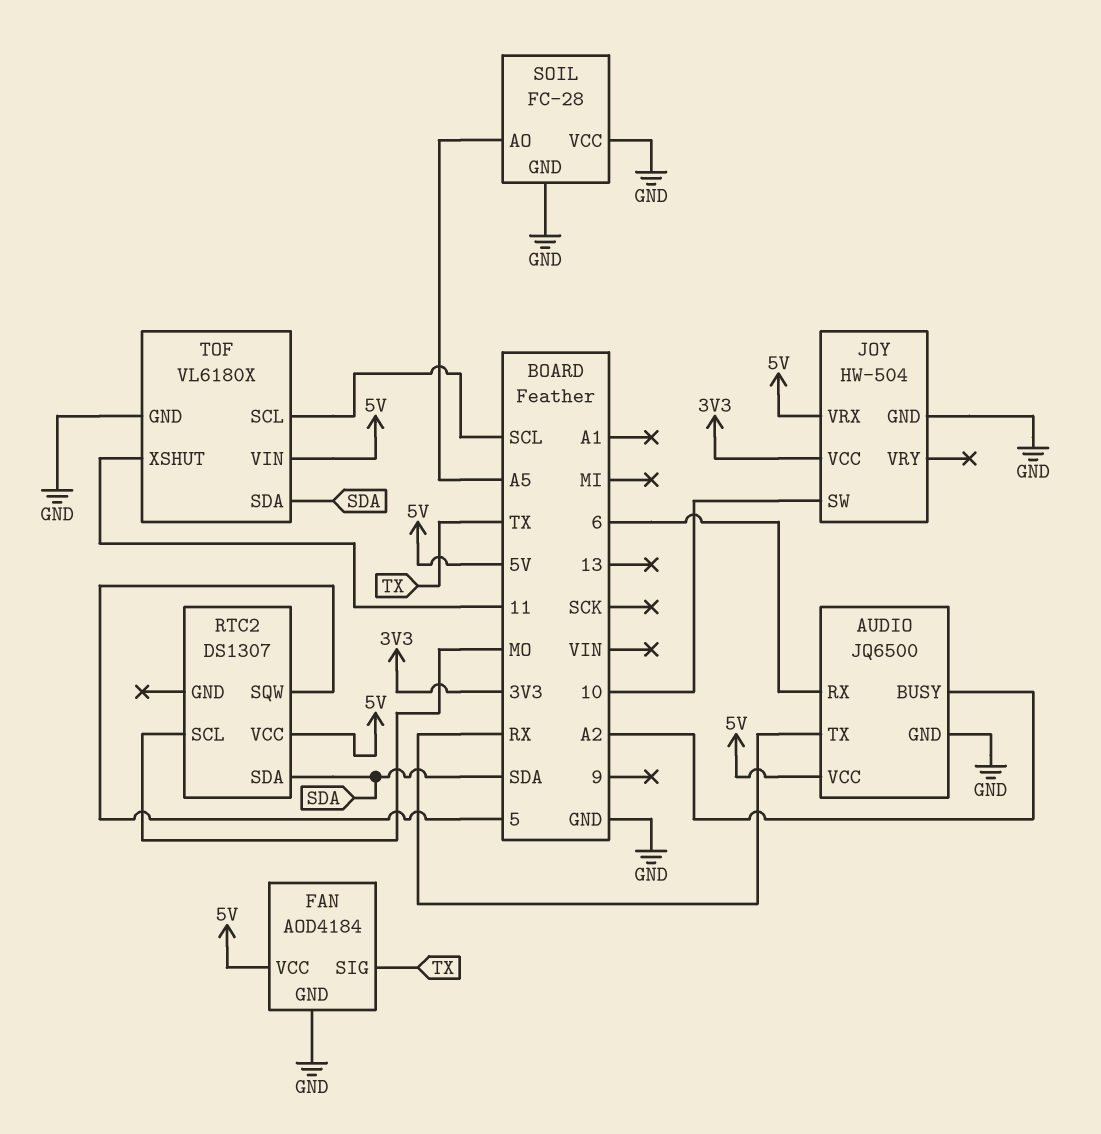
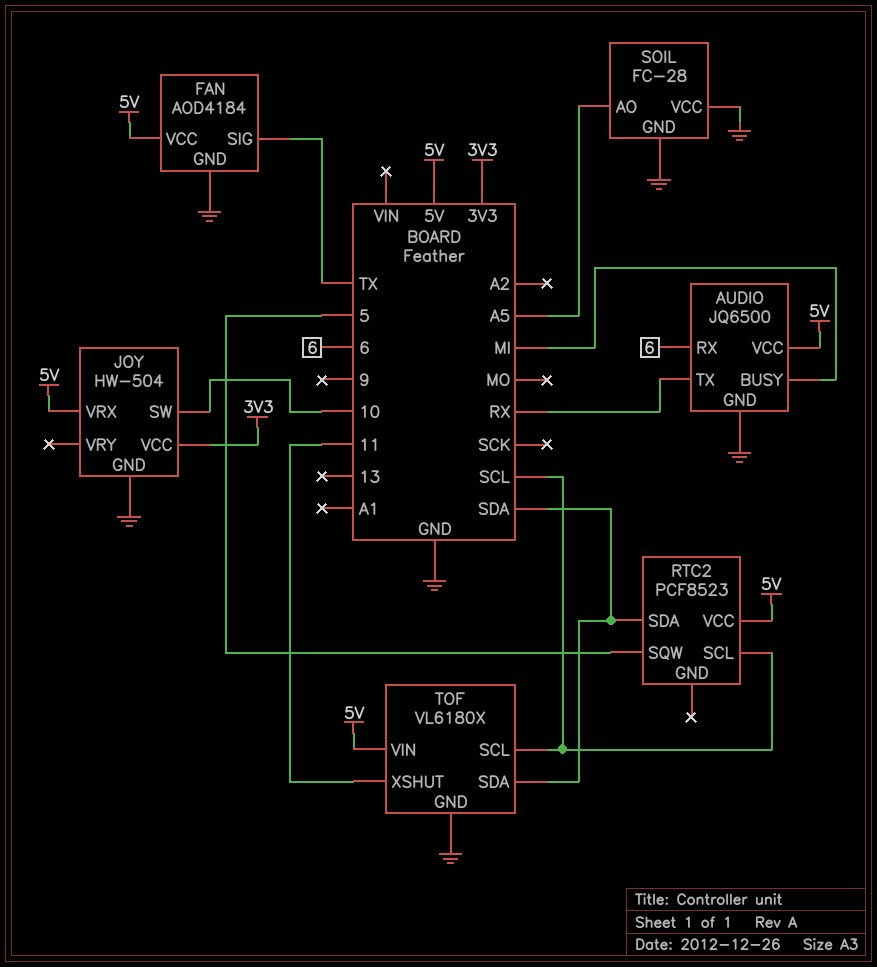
AUDIO pin BUSY: A2 -> MI
RTC2: DS1307 -> PCF8523
RTC2 pin SCL: MO -> SCL

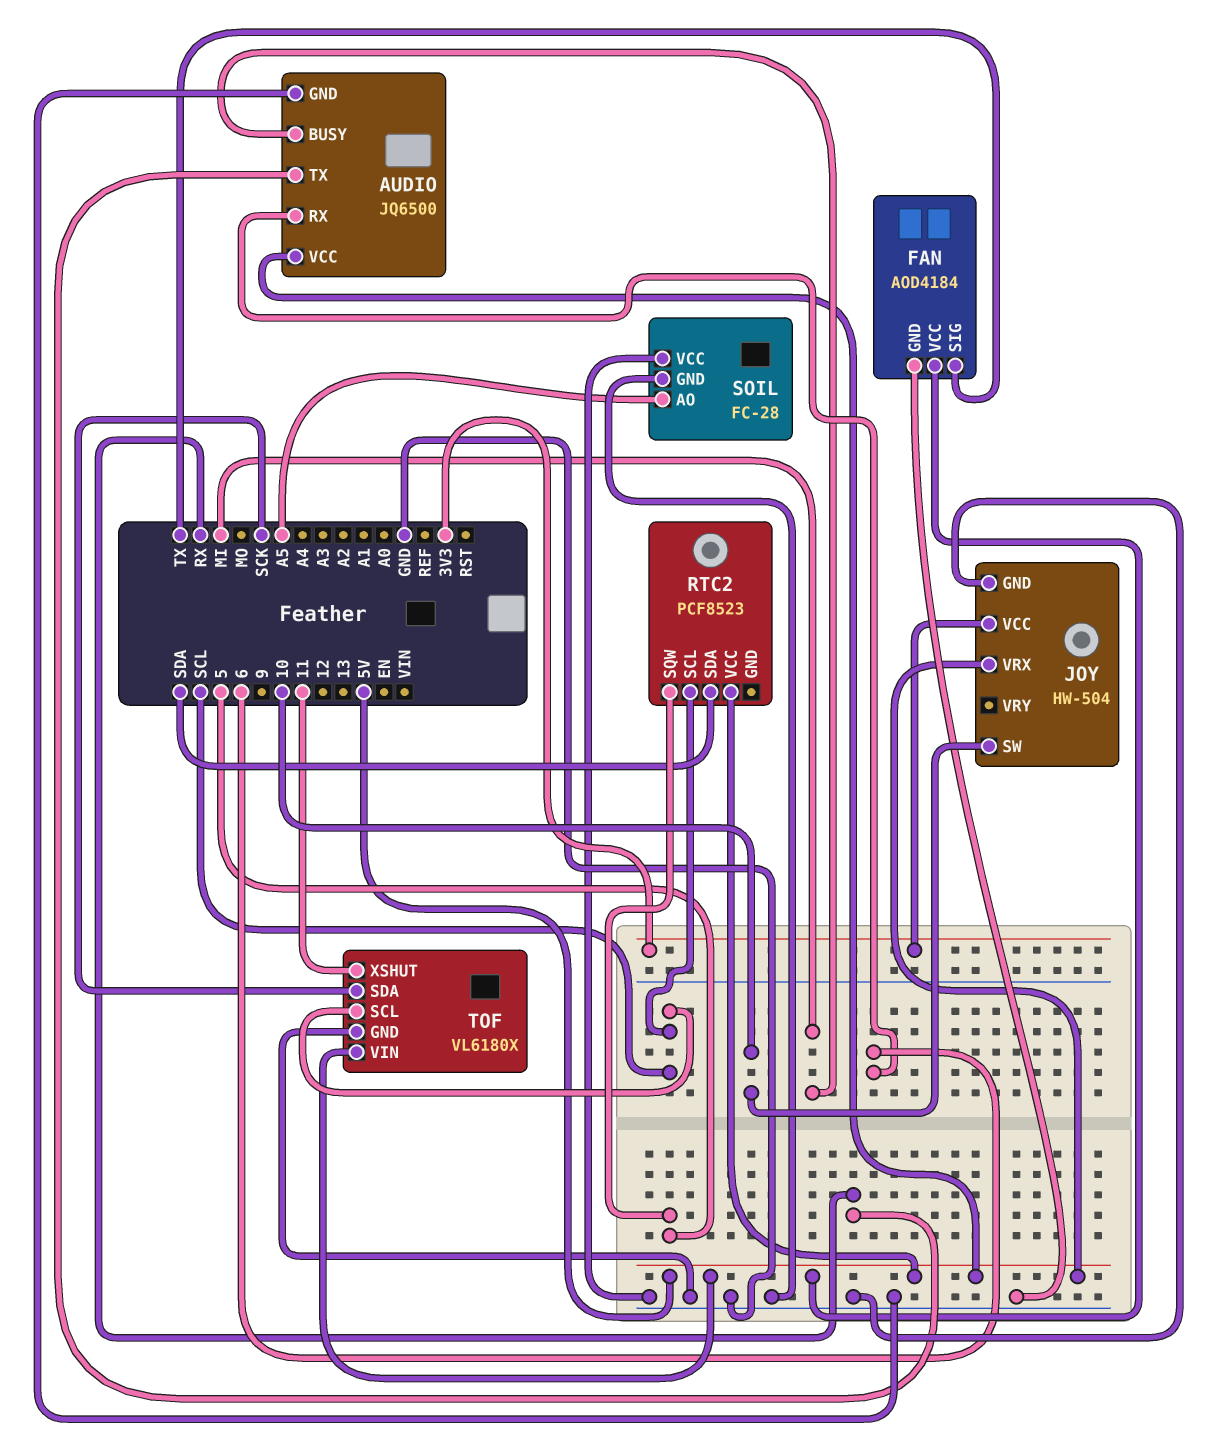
TOF pin SDA: SDA -> SCK

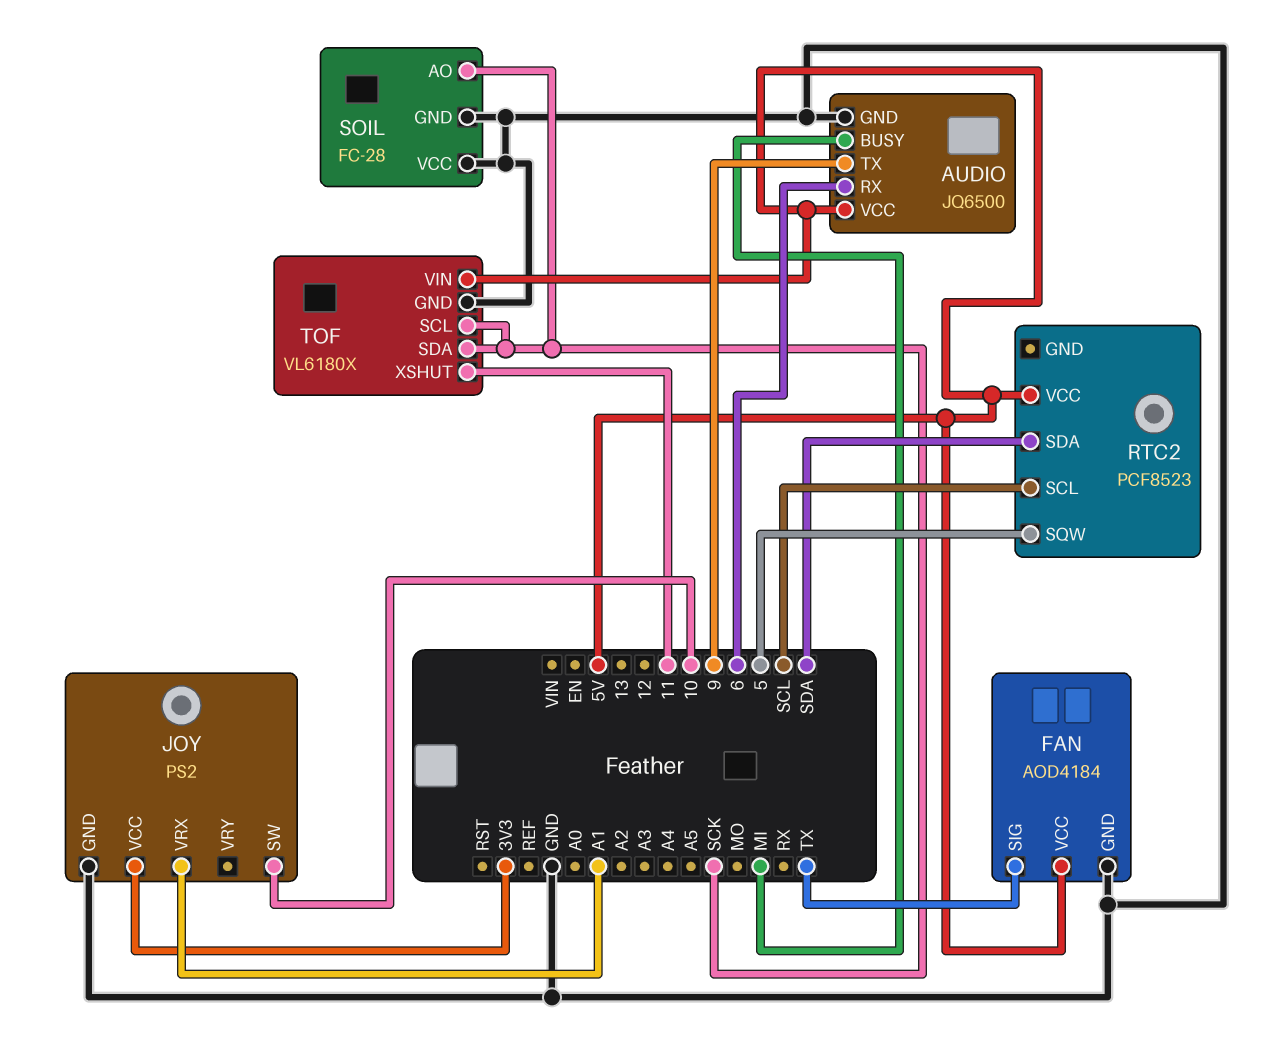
AUDIO pin TX: RX -> 9
JOY: HW-504 -> PS2
JOY pin VRX: 5V -> A1
SOIL pin AO: A5 -> SCK
TOF pin SCL: SCL -> SCK

